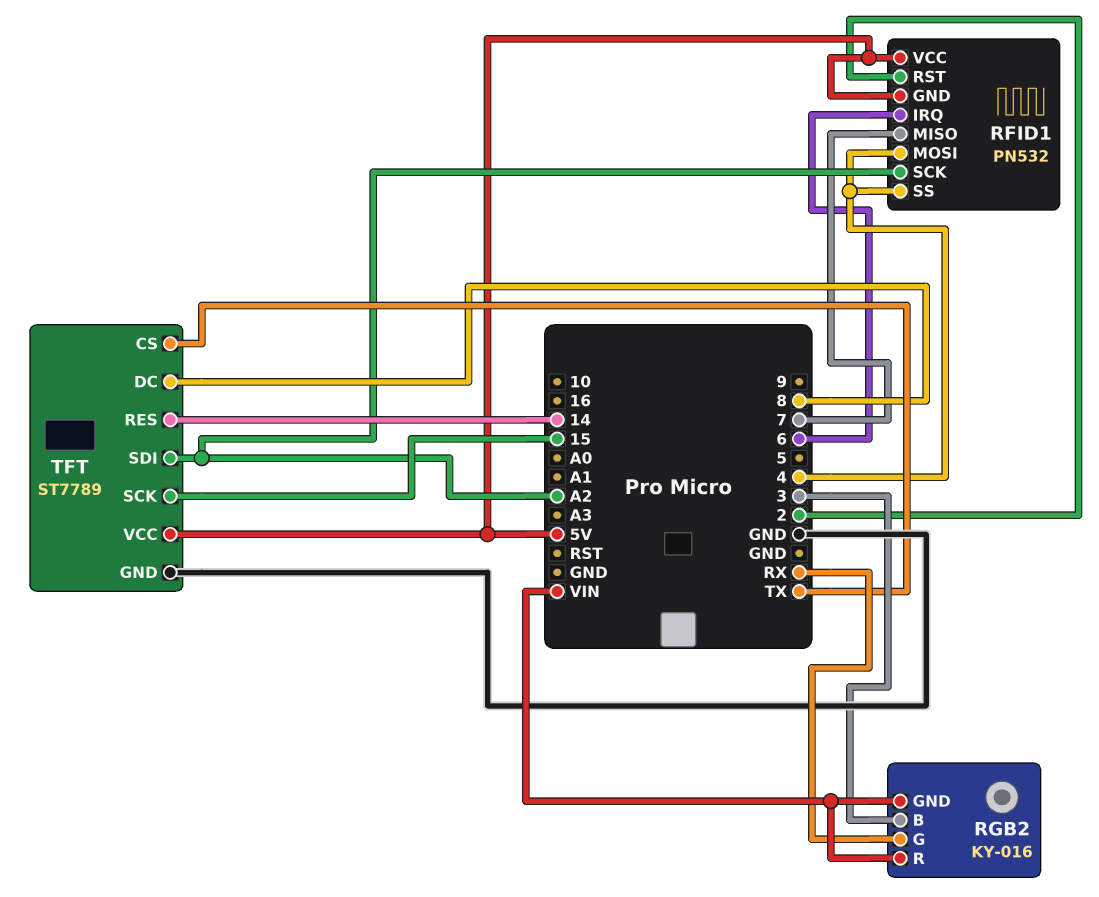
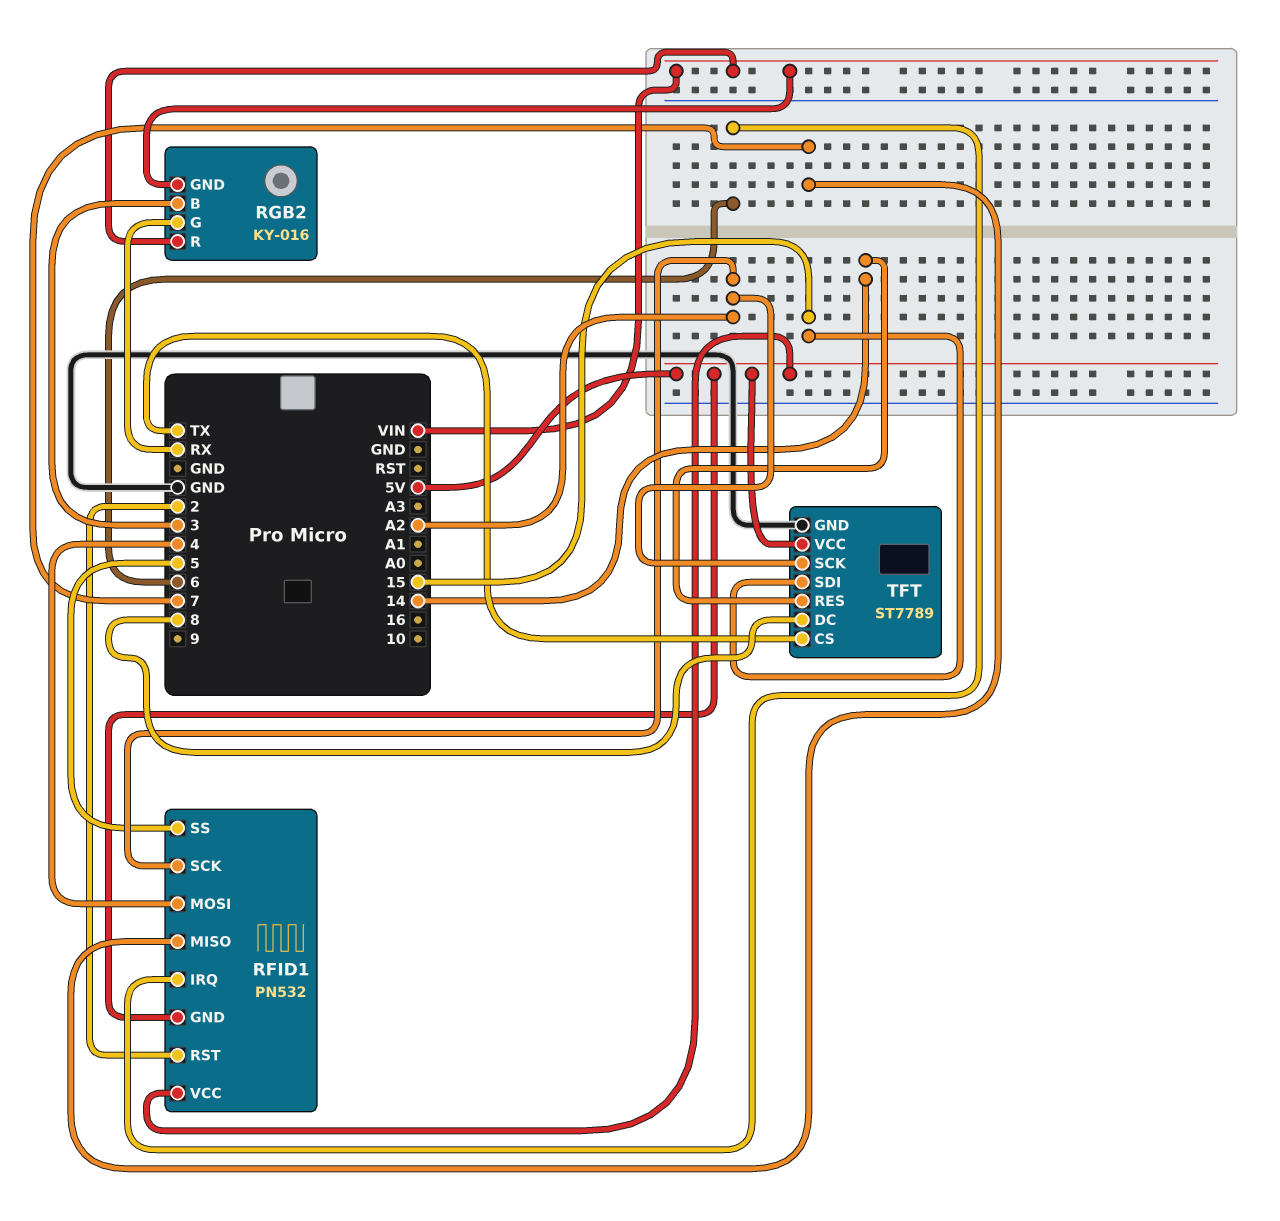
RFID1 pin SS: 4 -> 5
TFT pin SCK: 15 -> A2
TFT pin SDI: A2 -> 15

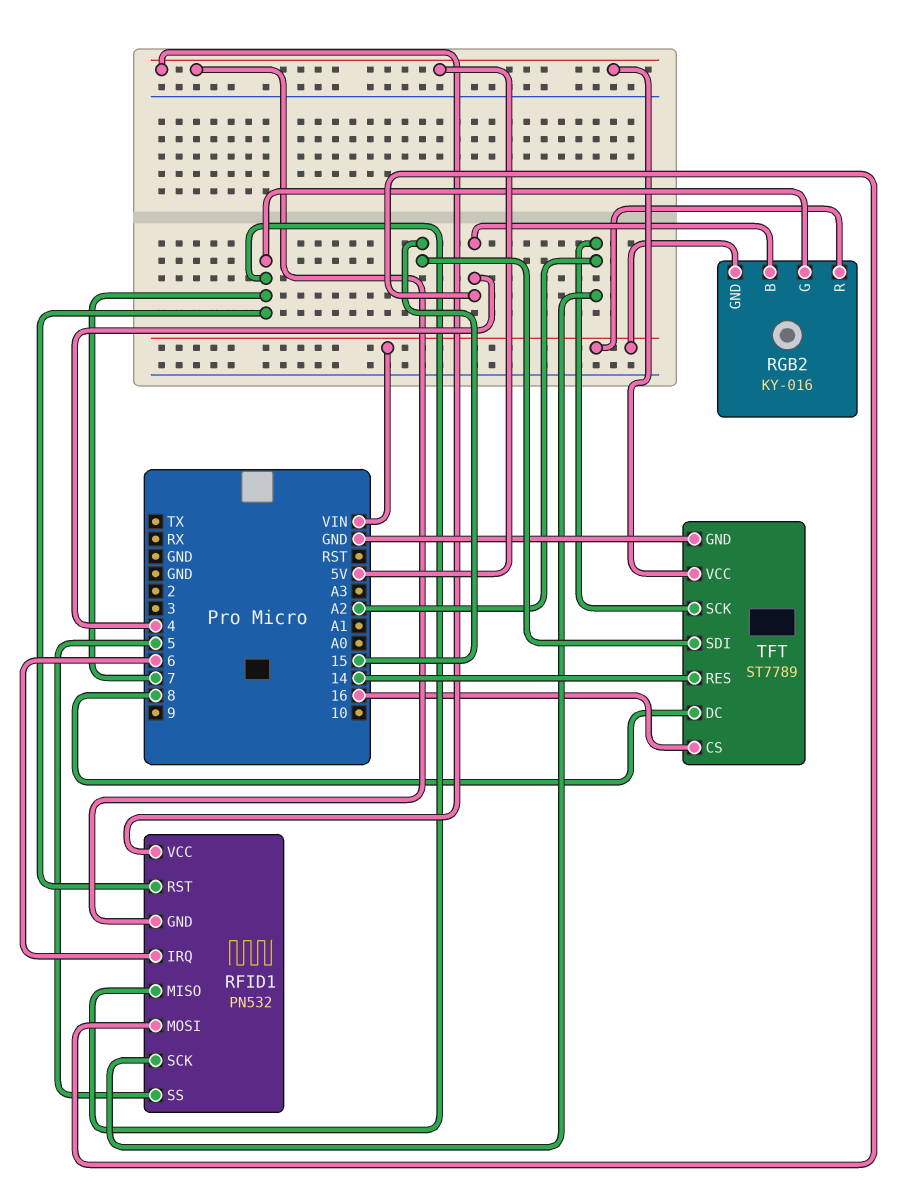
RFID1 pin RST: 2 -> 7
RGB2 pin B: 3 -> 4
RGB2 pin G: RX -> 7
TFT pin CS: TX -> 16

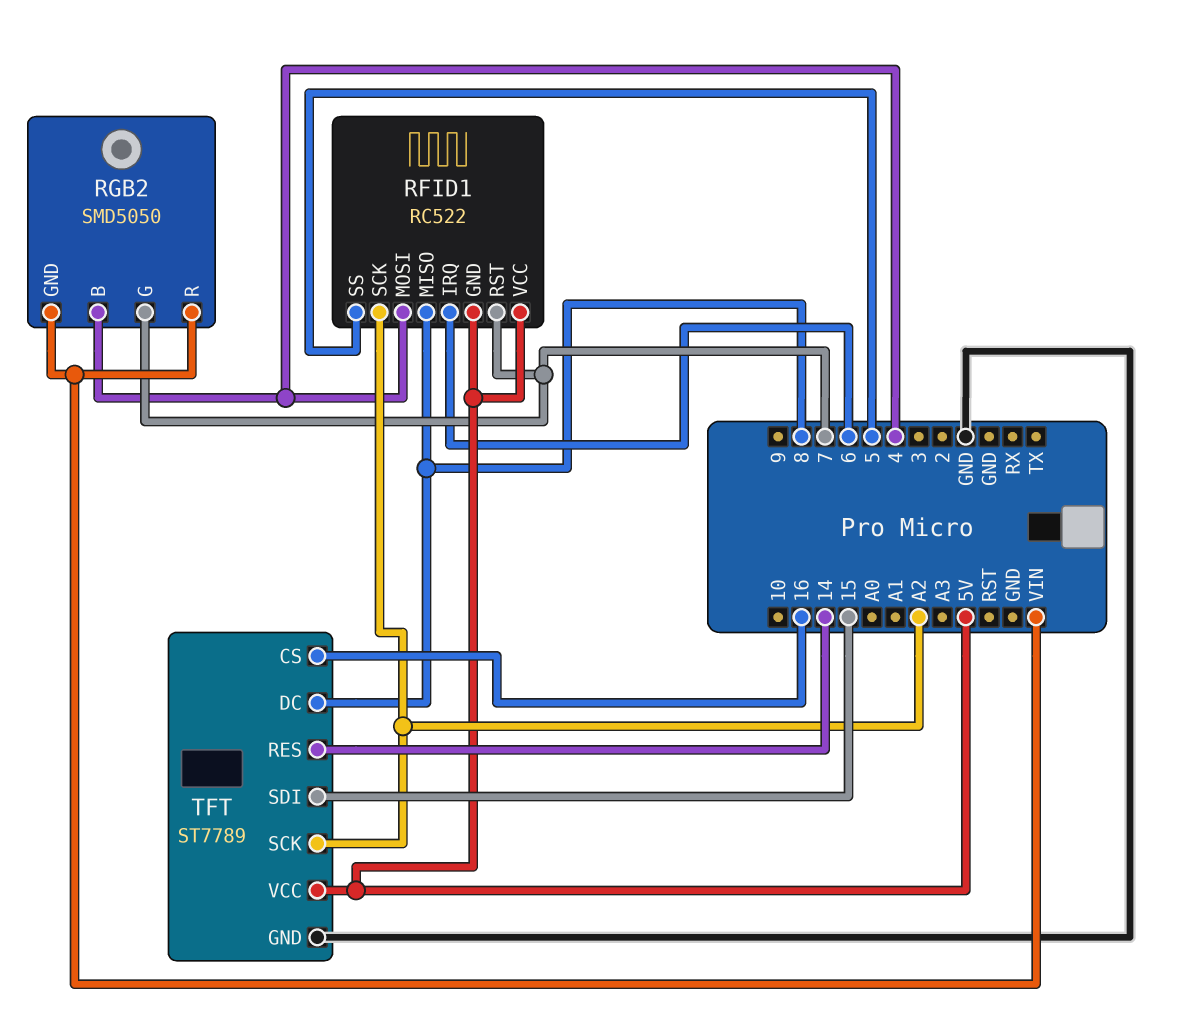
RFID1: PN532 -> RC522
RFID1 pin MISO: 7 -> 8
RGB2: KY-016 -> SMD5050

